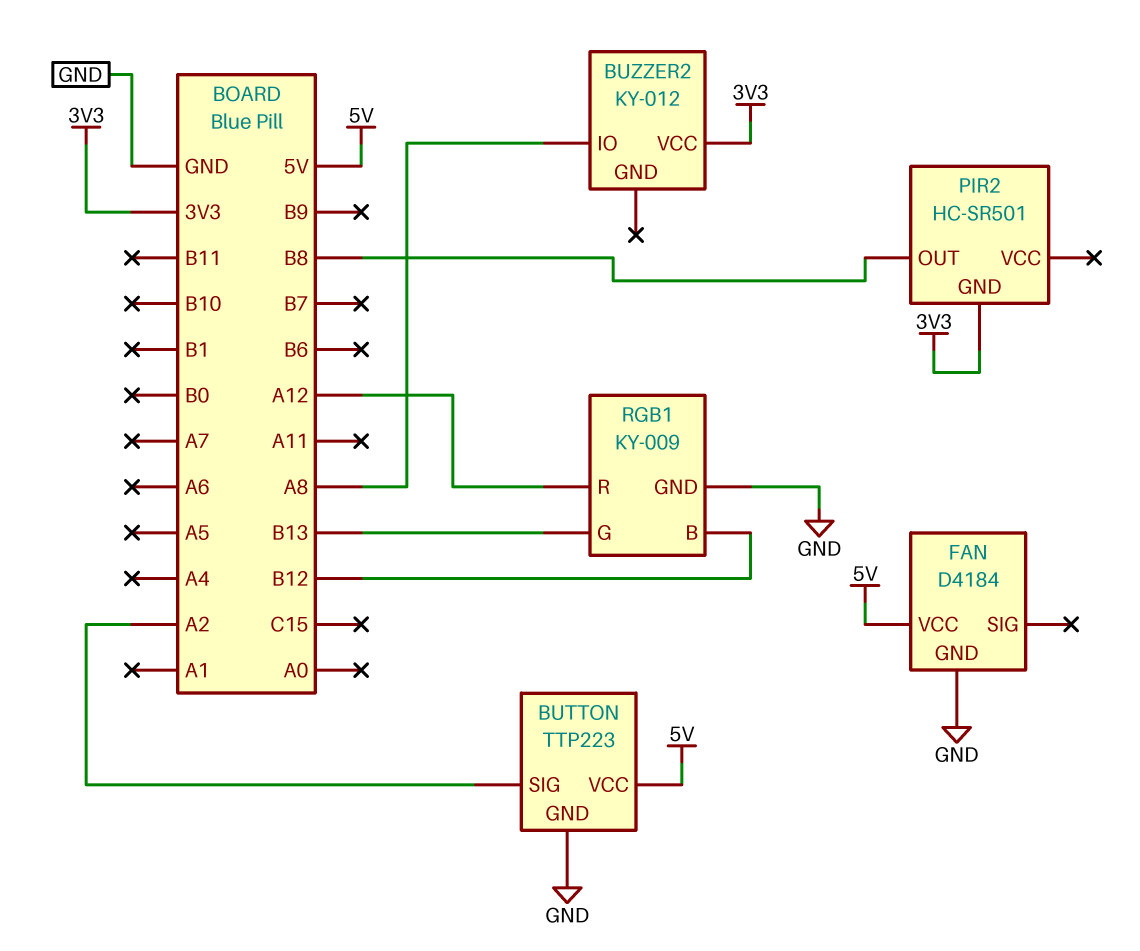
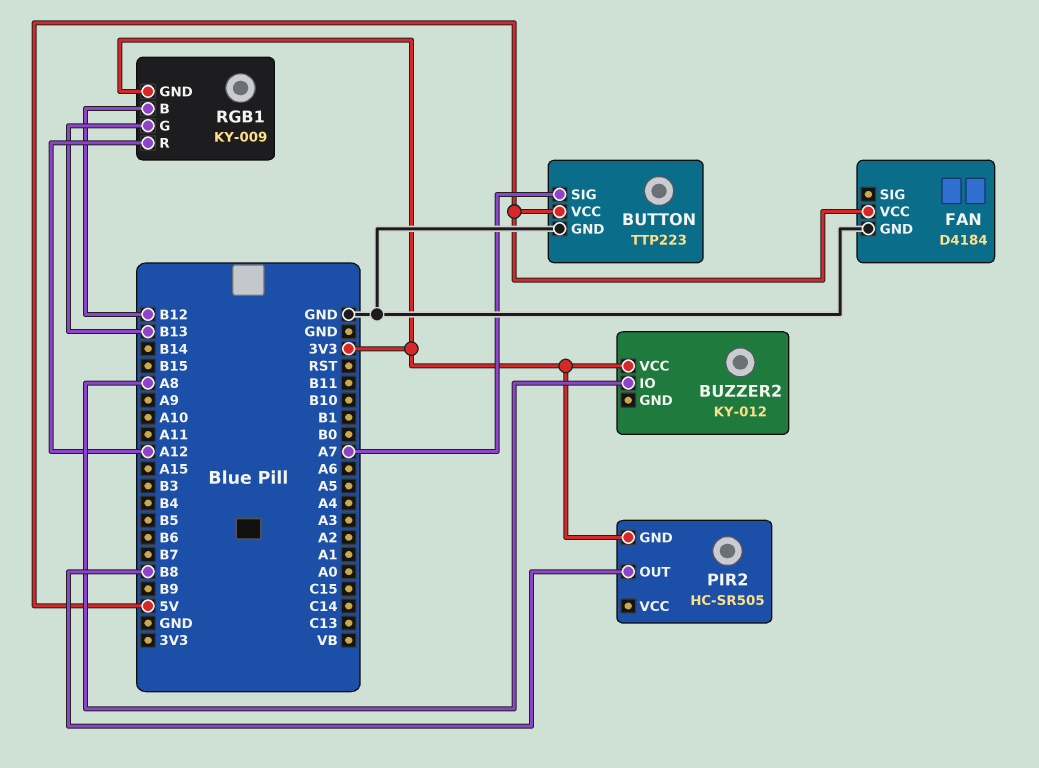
BUTTON pin SIG: A2 -> A7
PIR2: HC-SR501 -> HC-SR505
RGB1 pin GND: GND -> 3V3

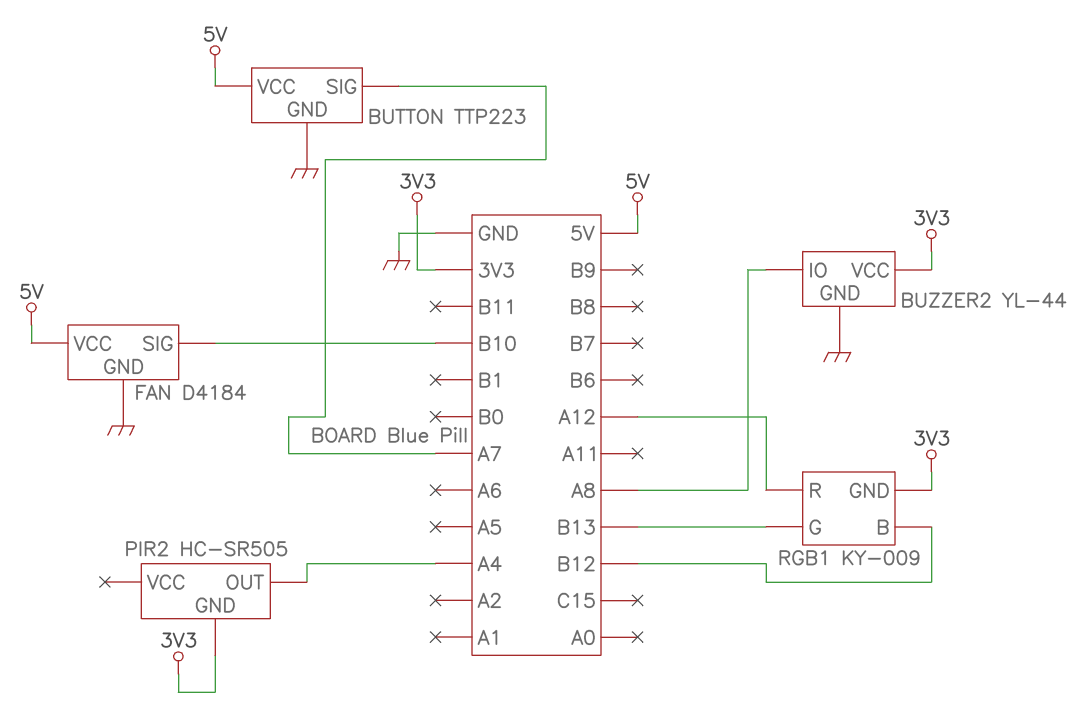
BUZZER2: KY-012 -> YL-44
BUZZER2 pin GND: none -> GND
FAN pin SIG: none -> B10
PIR2 pin OUT: B8 -> A4

